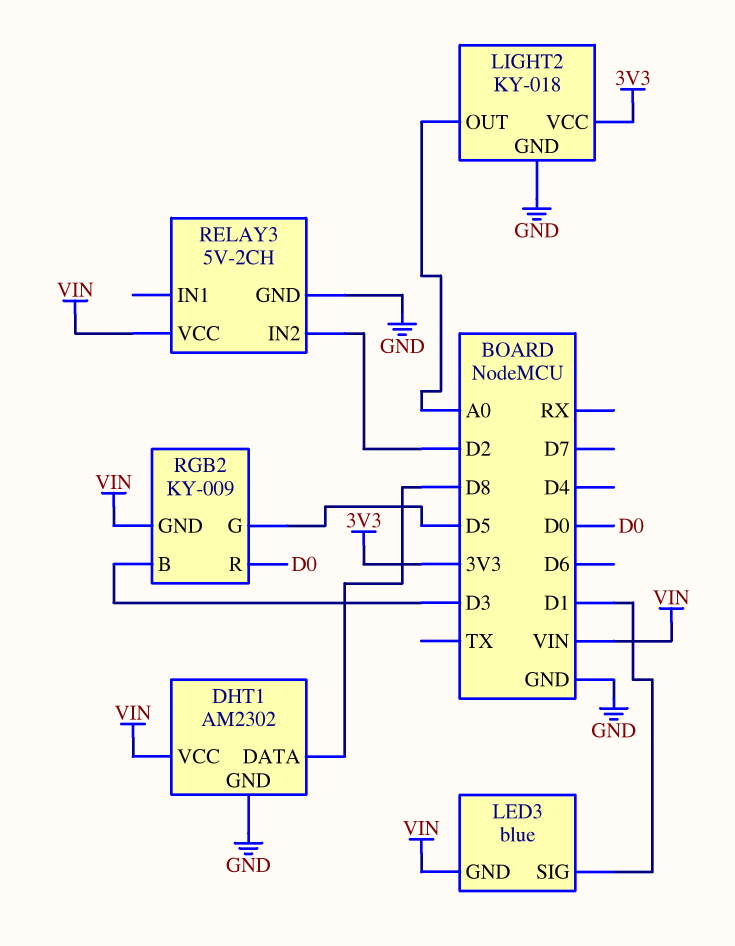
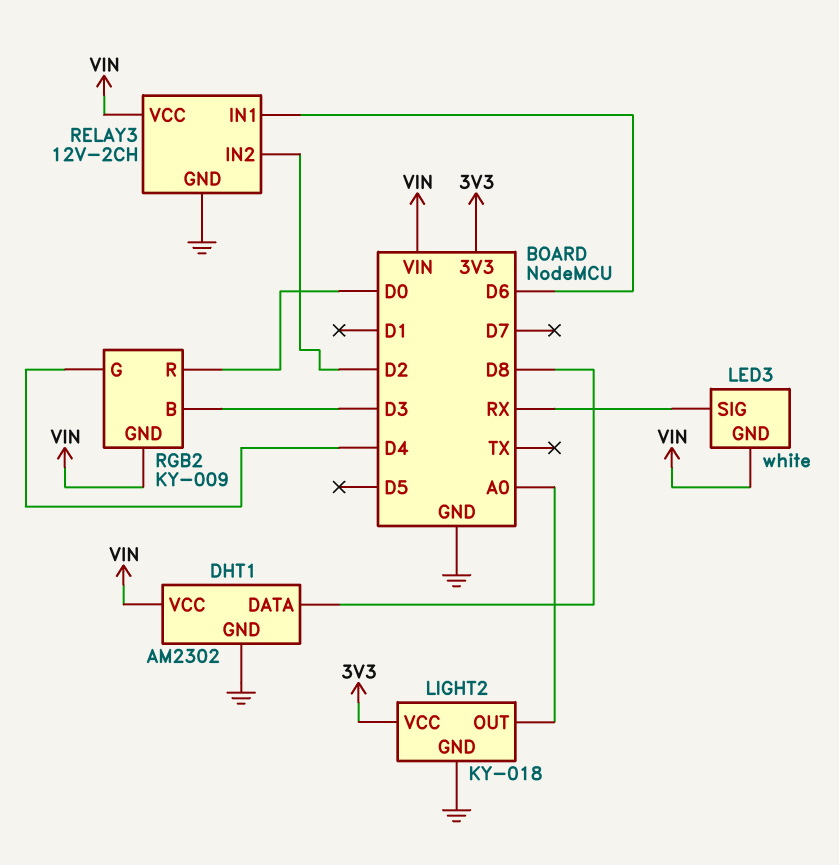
LED3: blue -> white
LED3 pin SIG: D1 -> RX
RELAY3: 5V-2CH -> 12V-2CH
RELAY3 pin IN1: none -> D6
RGB2 pin G: D5 -> D4

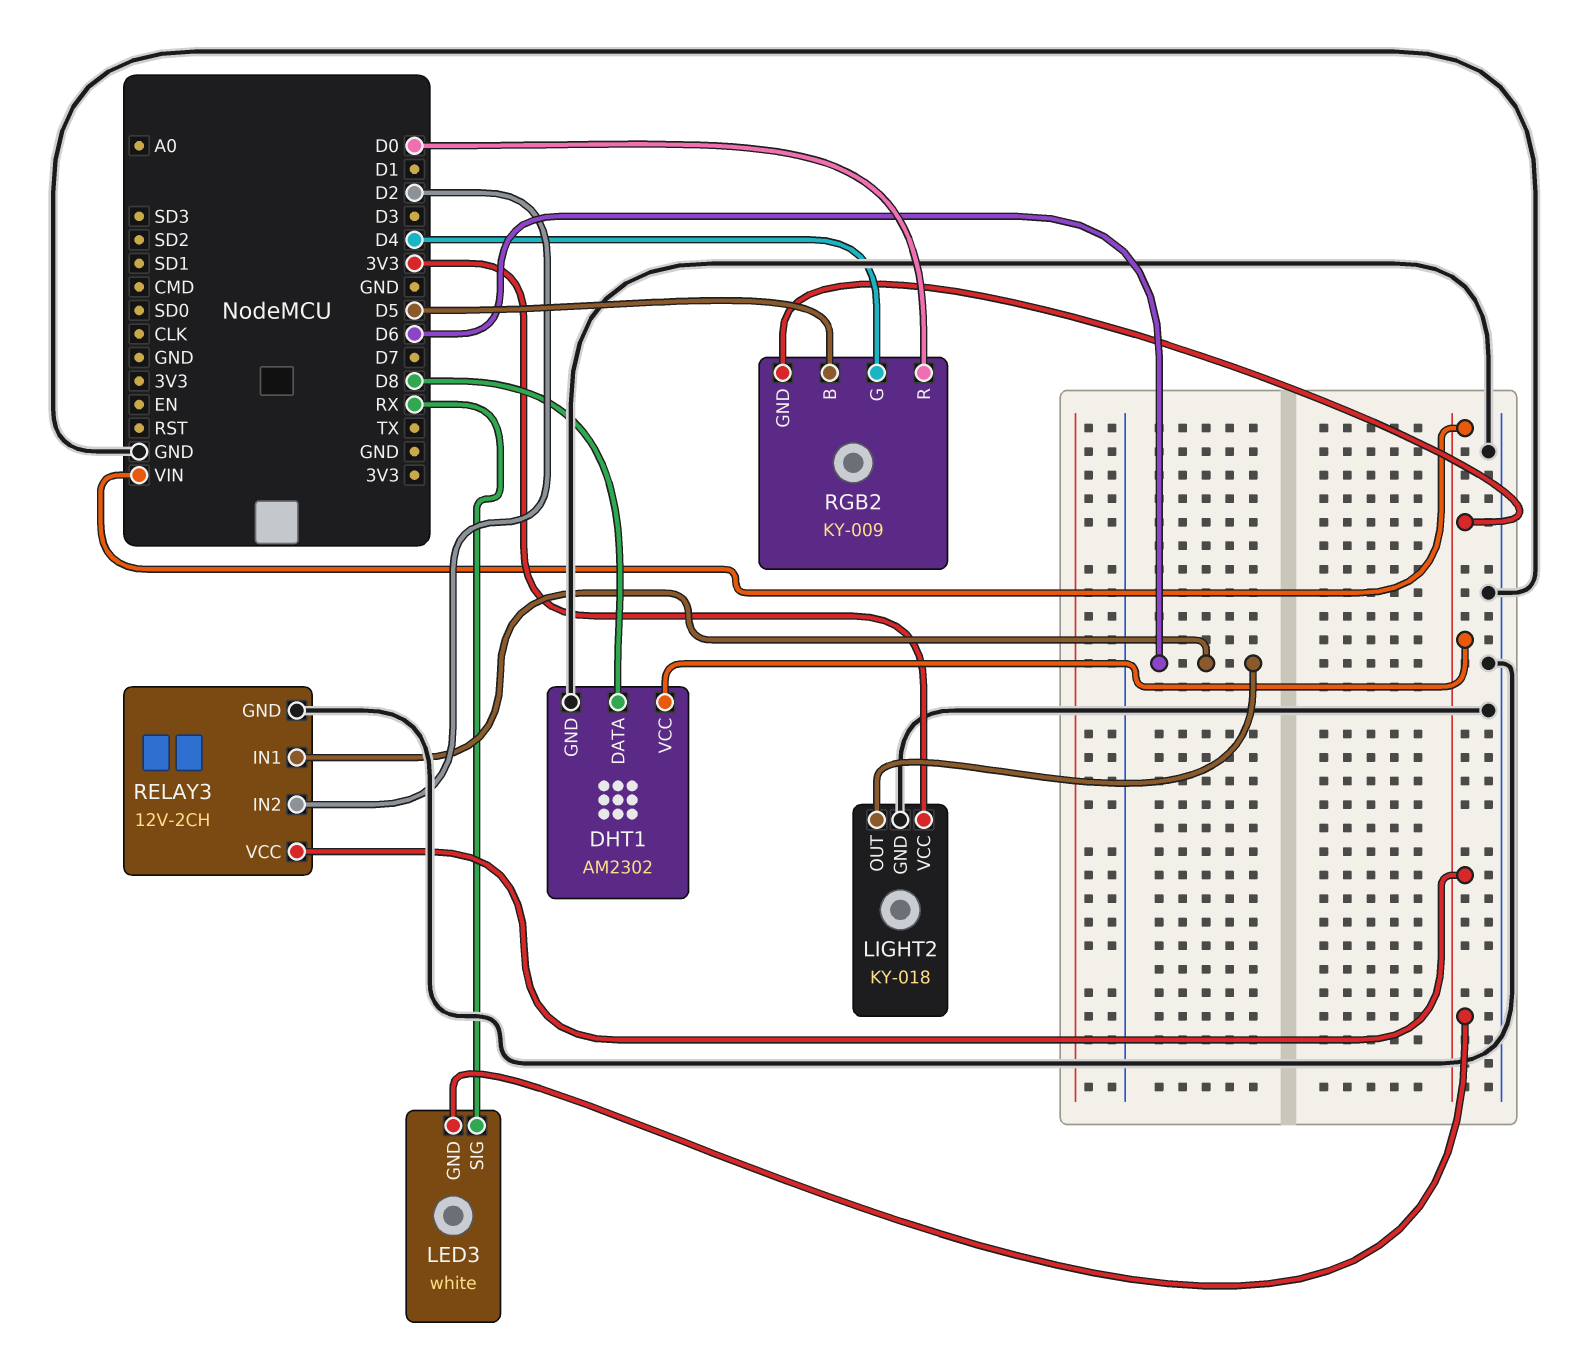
LIGHT2 pin OUT: A0 -> D6
RGB2 pin B: D3 -> D5

